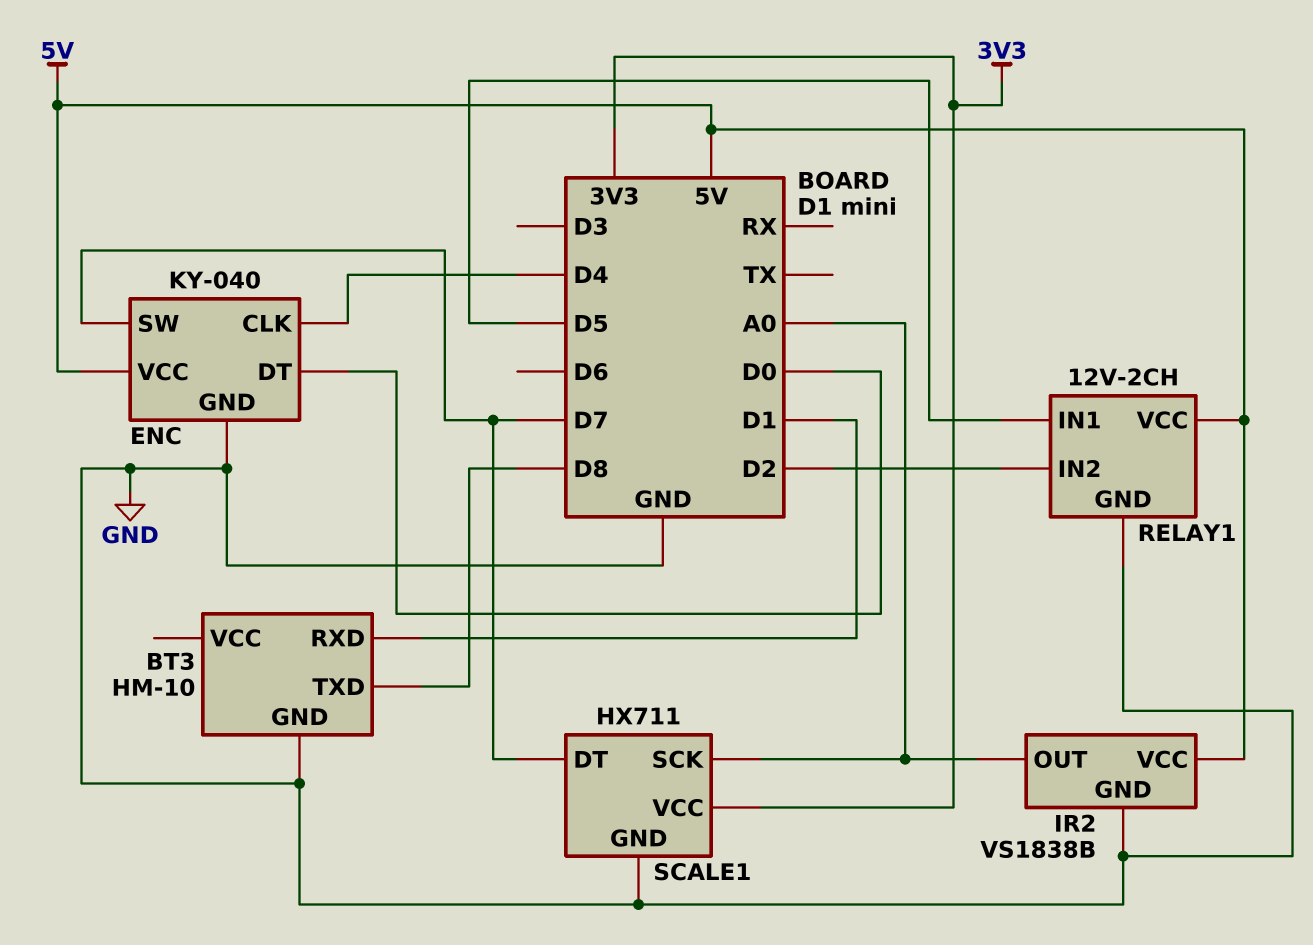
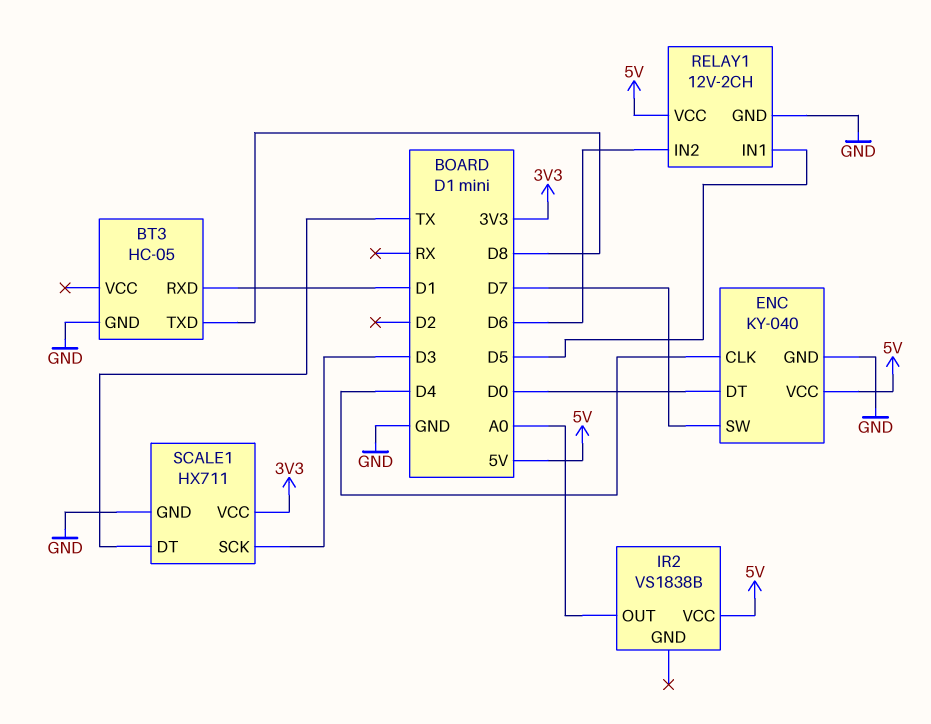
BT3: HM-10 -> HC-05
IR2 pin GND: GND -> none
RELAY1 pin IN2: D2 -> D6
SCALE1 pin DT: D7 -> TX
SCALE1 pin SCK: A0 -> D3

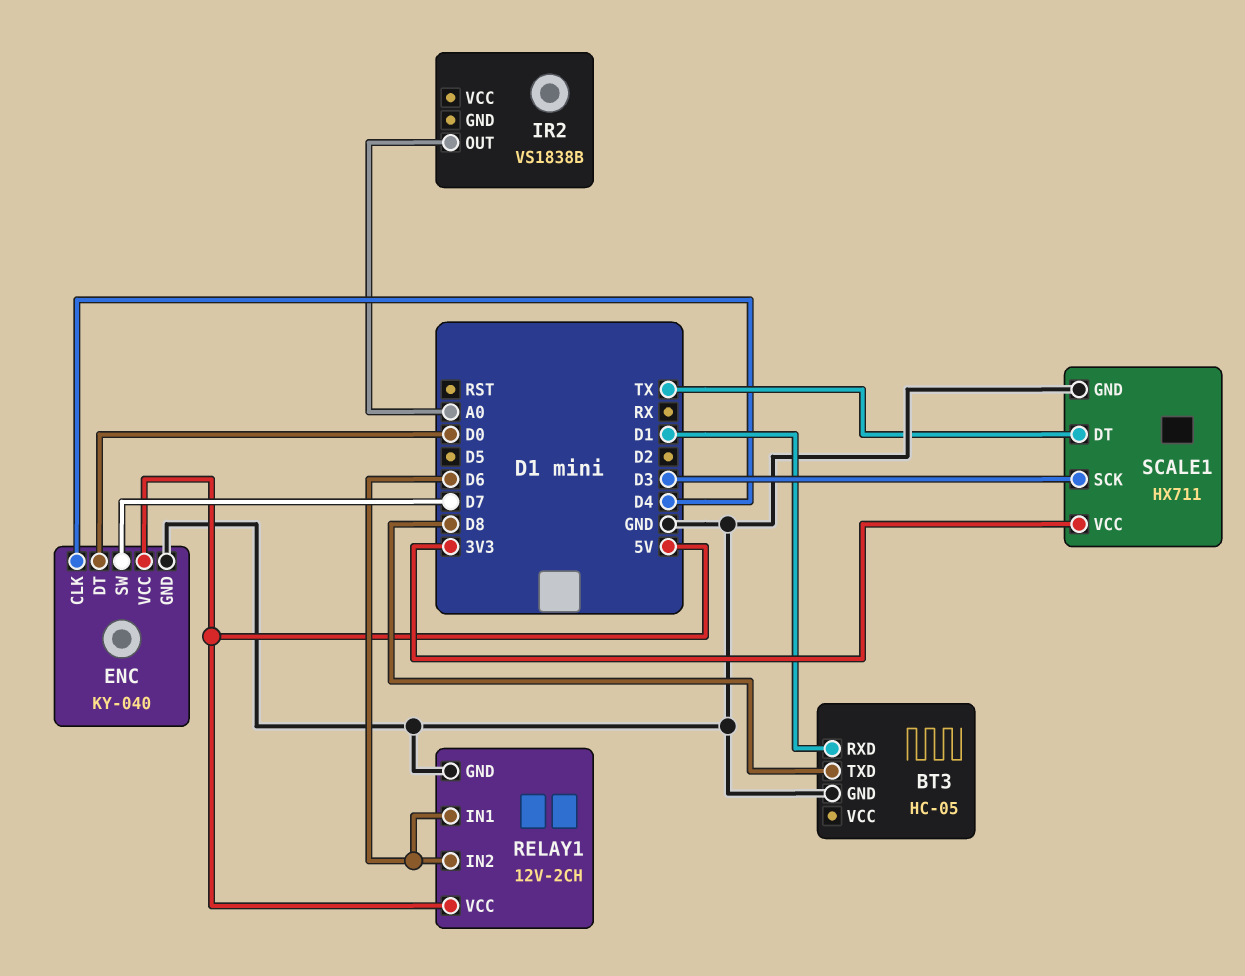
IR2 pin VCC: 5V -> none
RELAY1 pin IN1: D5 -> D6

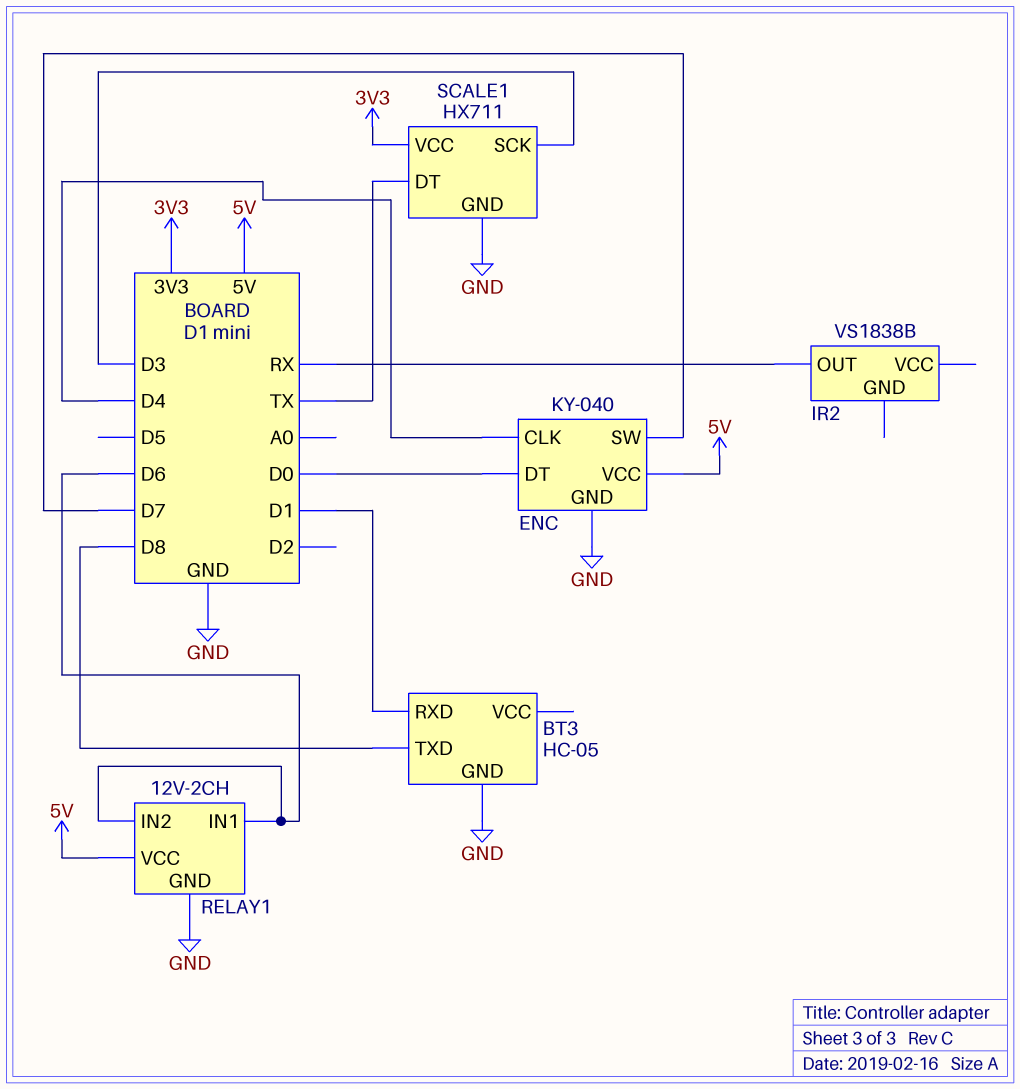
IR2 pin OUT: A0 -> RX

